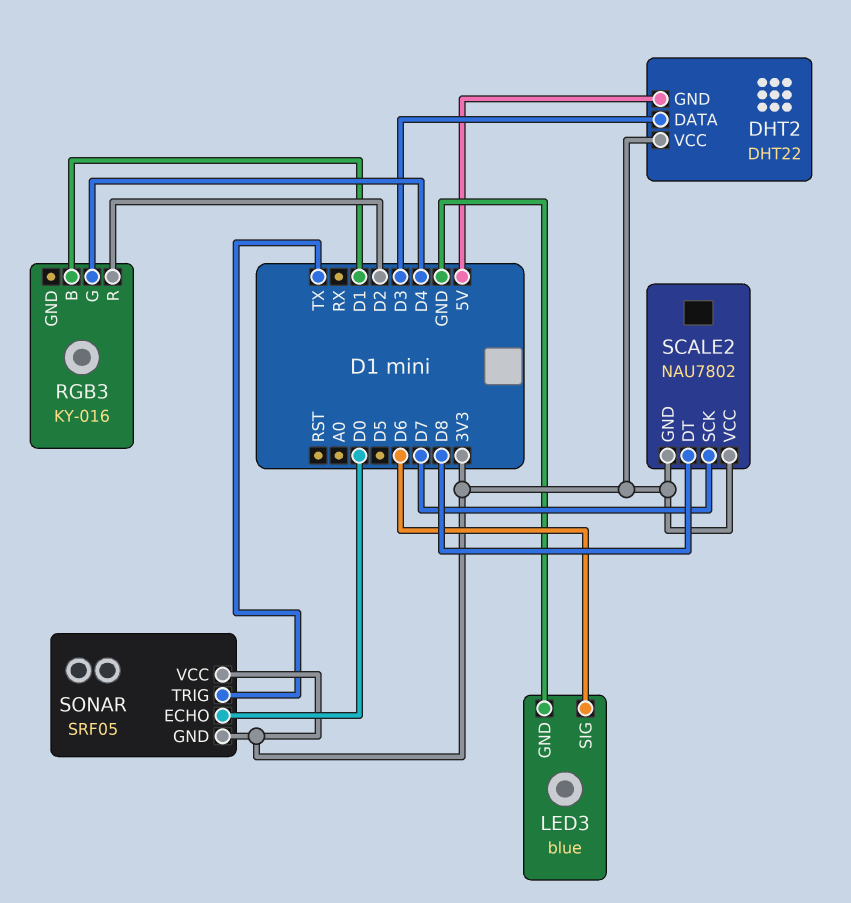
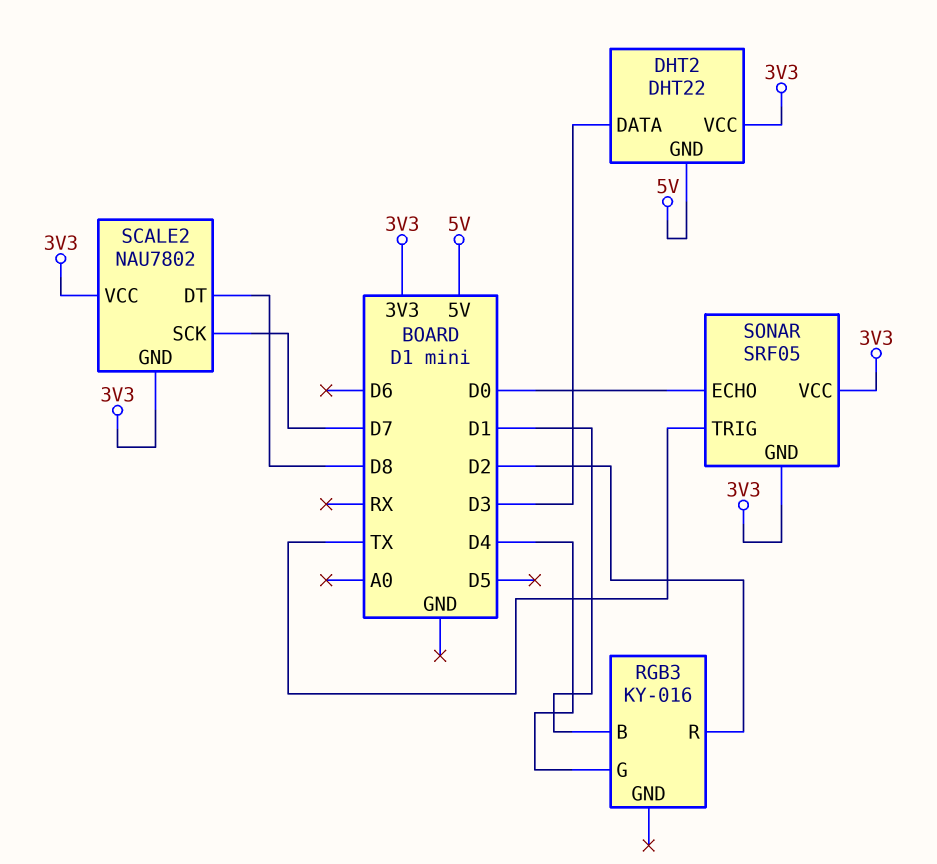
LED3: blue -> none
LED3 pin GND: GND -> none
LED3 pin SIG: D6 -> none

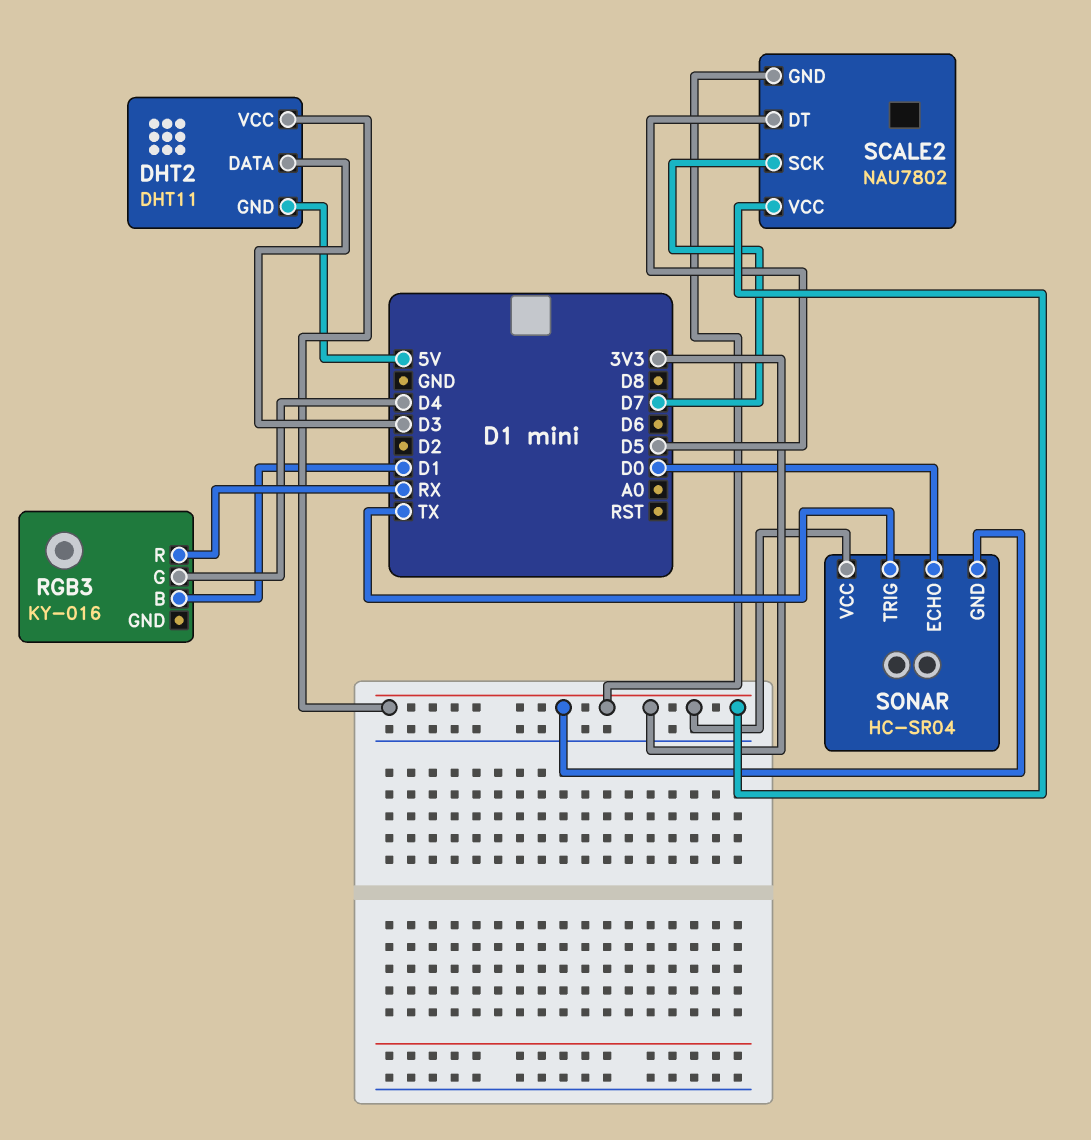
DHT2: DHT22 -> DHT11
RGB3 pin R: D2 -> RX
SCALE2 pin DT: D8 -> D5
SONAR: SRF05 -> HC-SR04

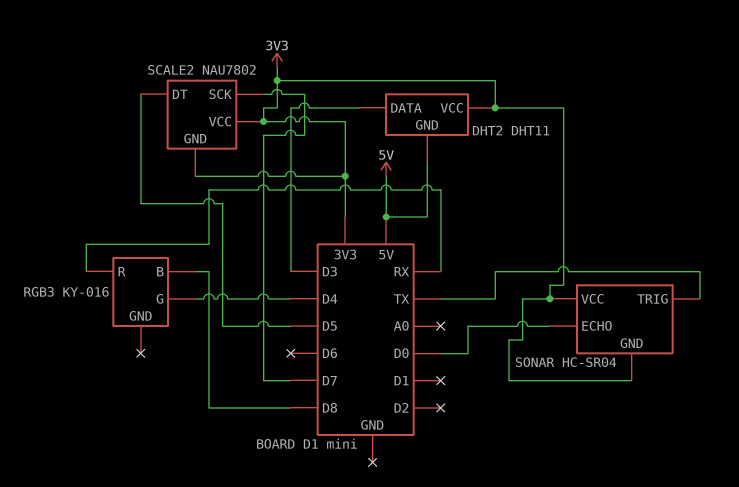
RGB3 pin B: D1 -> D8

